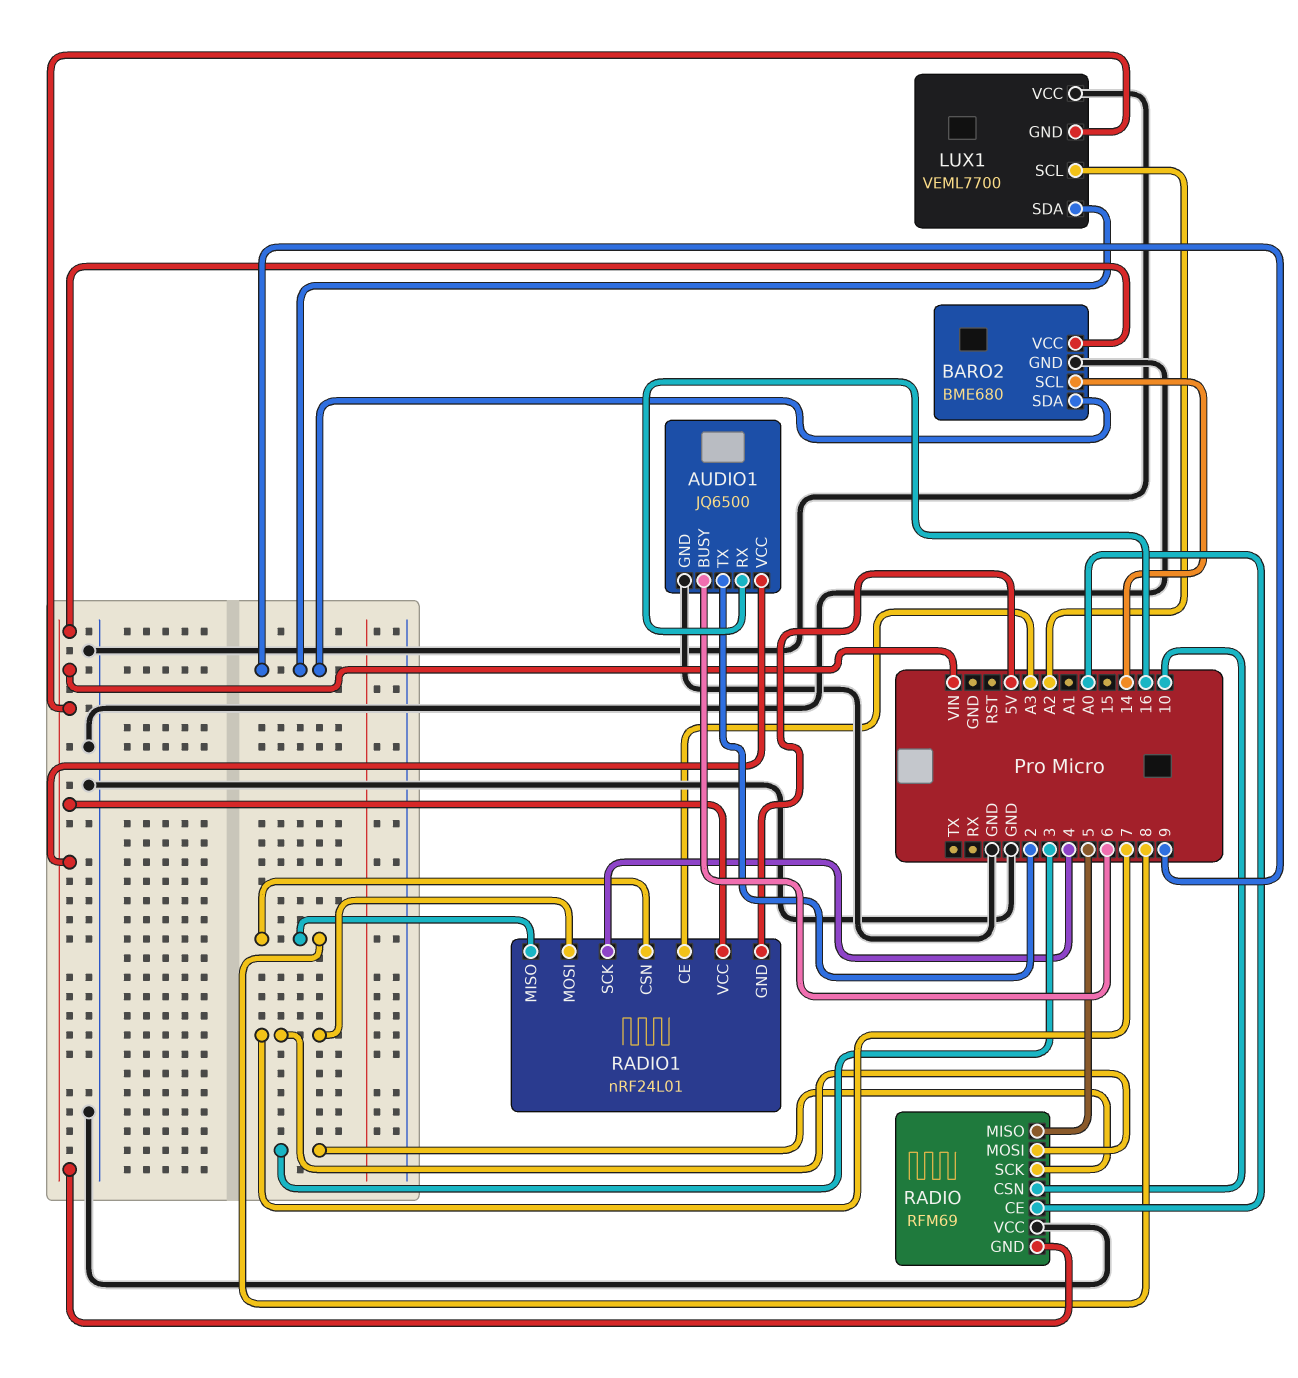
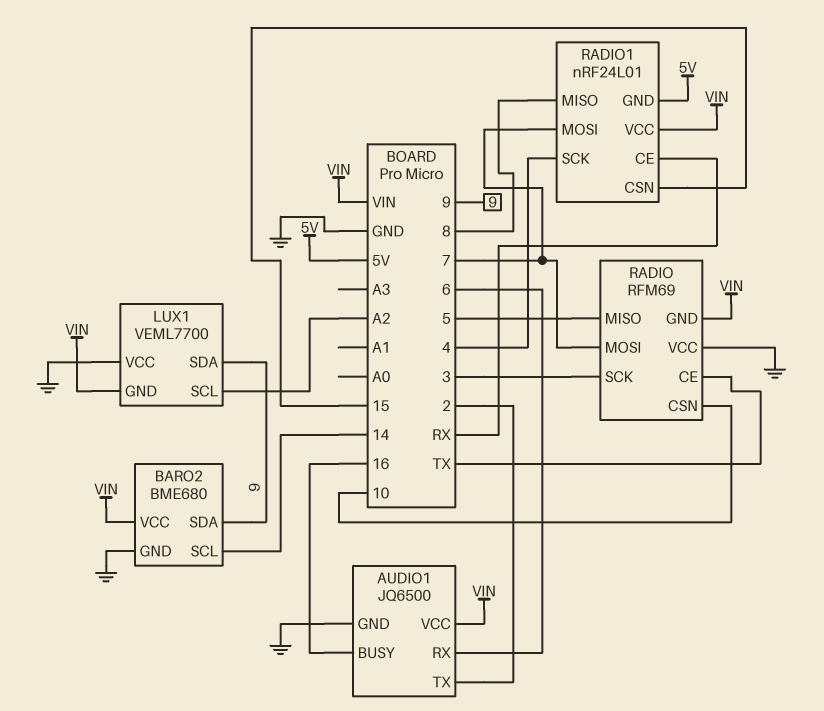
AUDIO1 pin BUSY: 6 -> 16
AUDIO1 pin RX: 16 -> 6
RADIO pin CE: A0 -> TX
RADIO1 pin CE: A3 -> RX
RADIO1 pin CSN: 8 -> 15

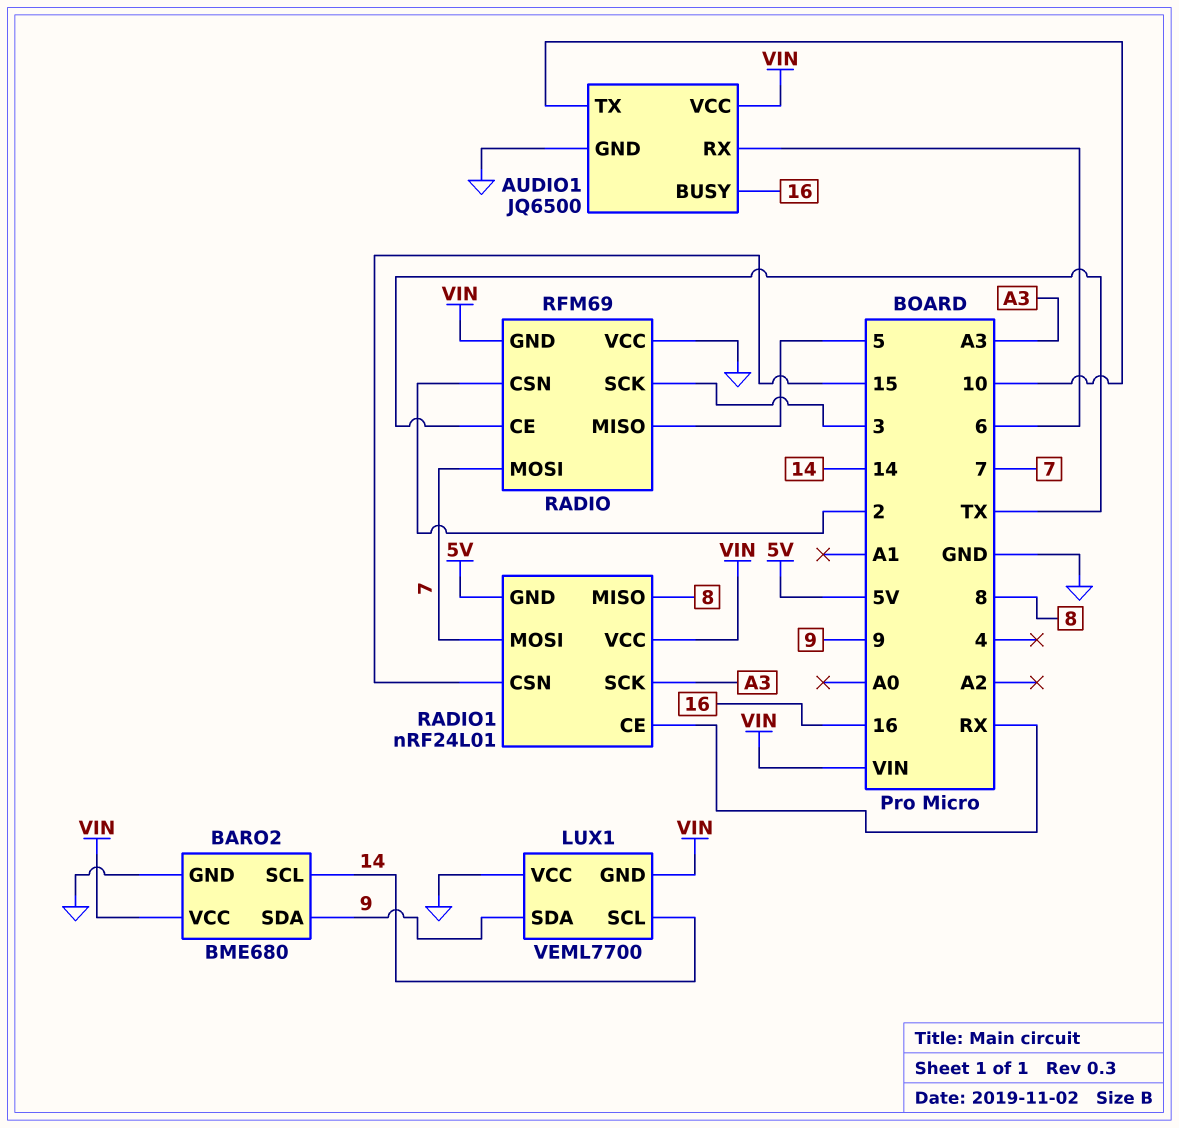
AUDIO1 pin TX: 2 -> 10
LUX1 pin SCL: A2 -> 14
RADIO pin CSN: 10 -> 2
RADIO1 pin SCK: 4 -> A3

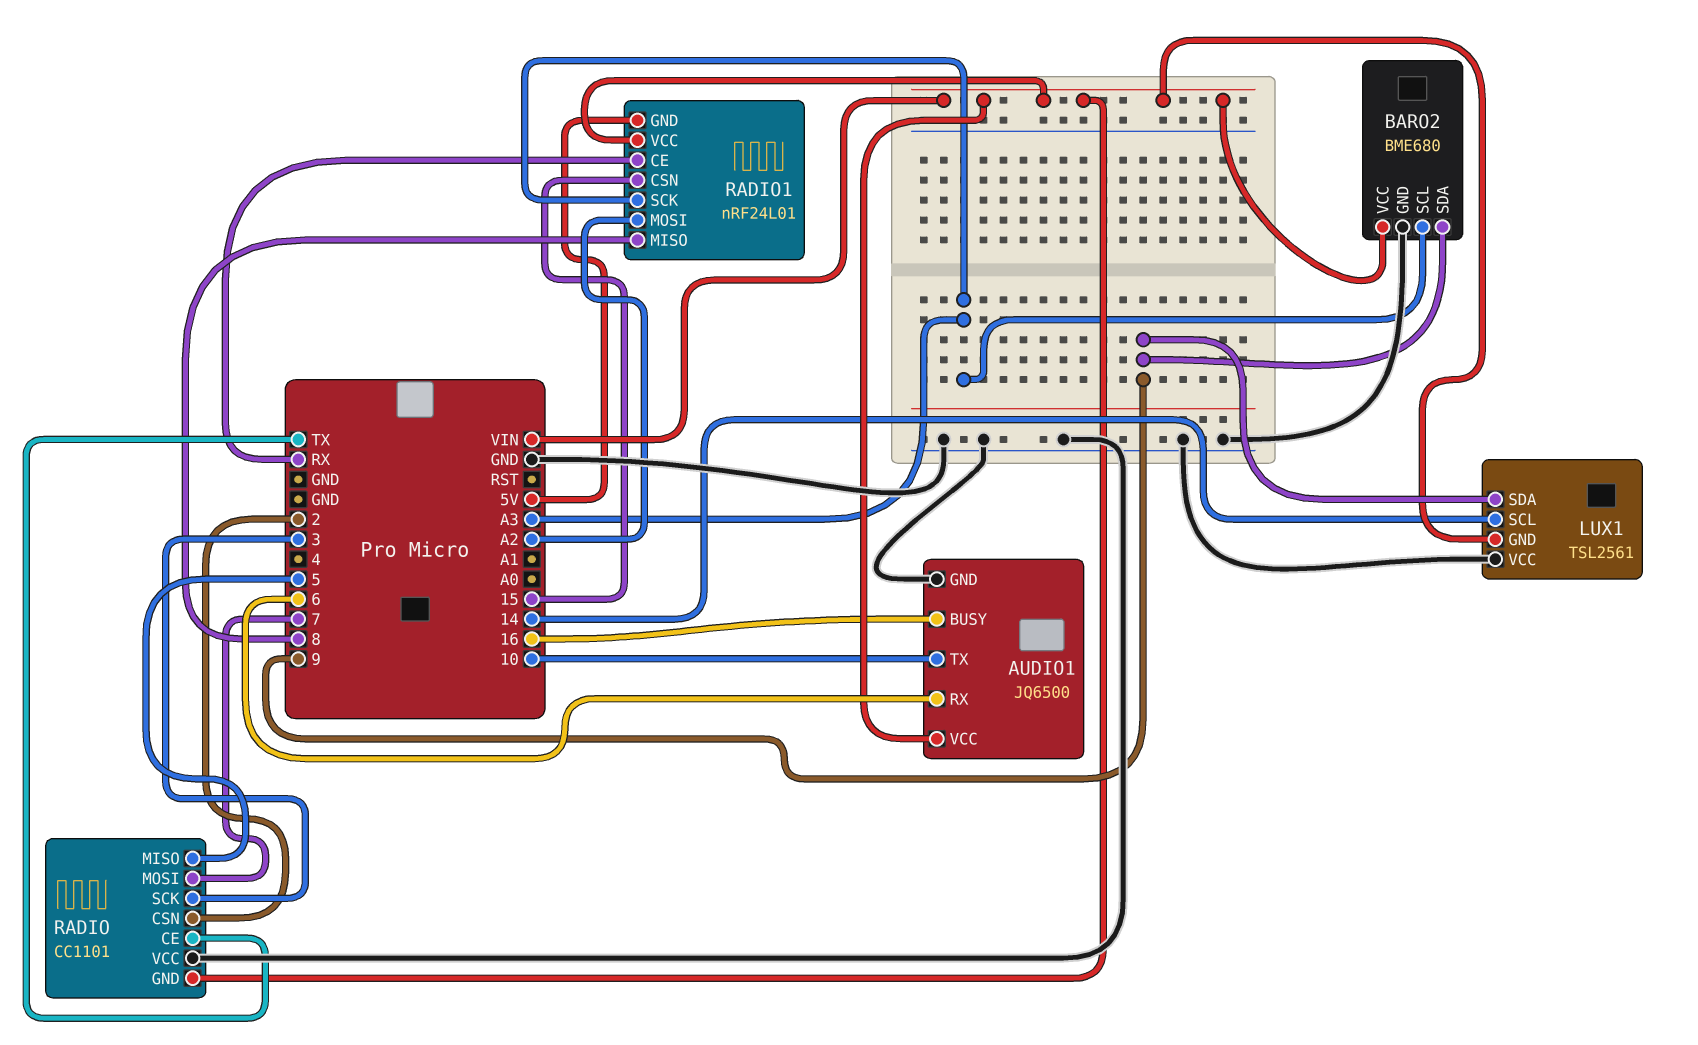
BARO2 pin SCL: 14 -> A3
LUX1: VEML7700 -> TSL2561
RADIO: RFM69 -> CC1101
RADIO1 pin MOSI: 7 -> A2

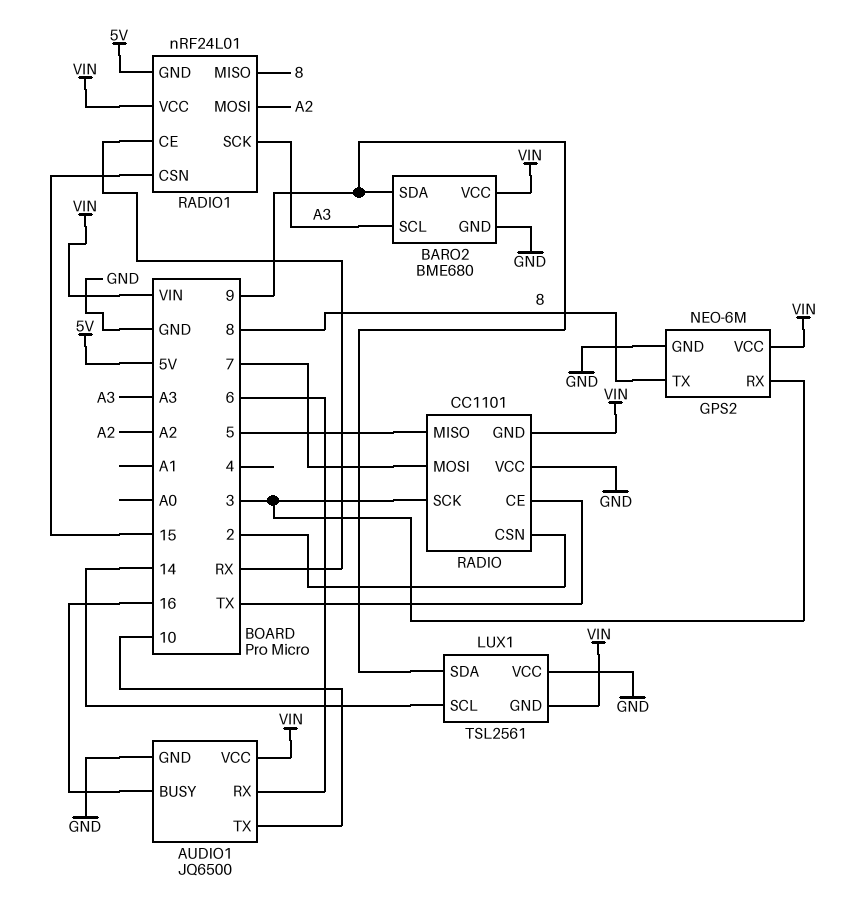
GPS2: none -> NEO-6M
GPS2 pin GND: none -> GND
GPS2 pin RX: none -> 3
GPS2 pin TX: none -> 8
GPS2 pin VCC: none -> VIN

